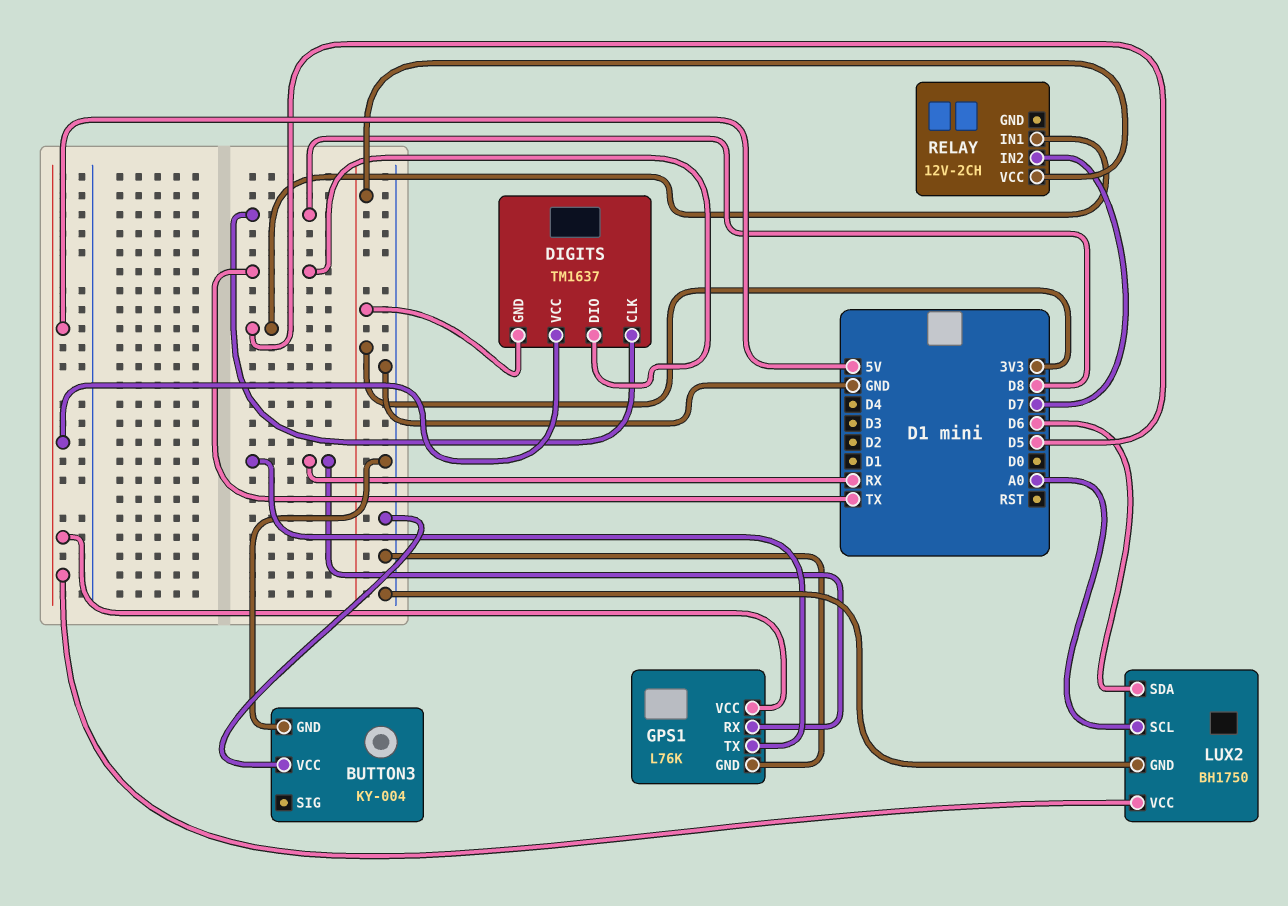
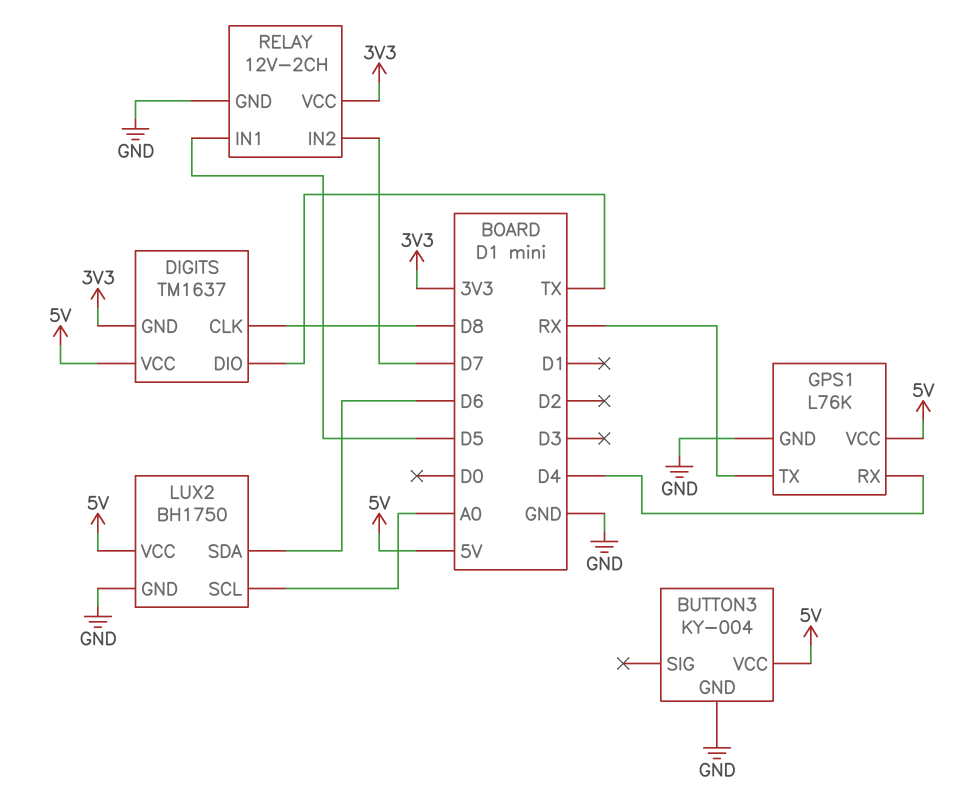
BUTTON3 pin VCC: GND -> 5V
GPS1 pin RX: RX -> D4
RELAY pin GND: none -> GND

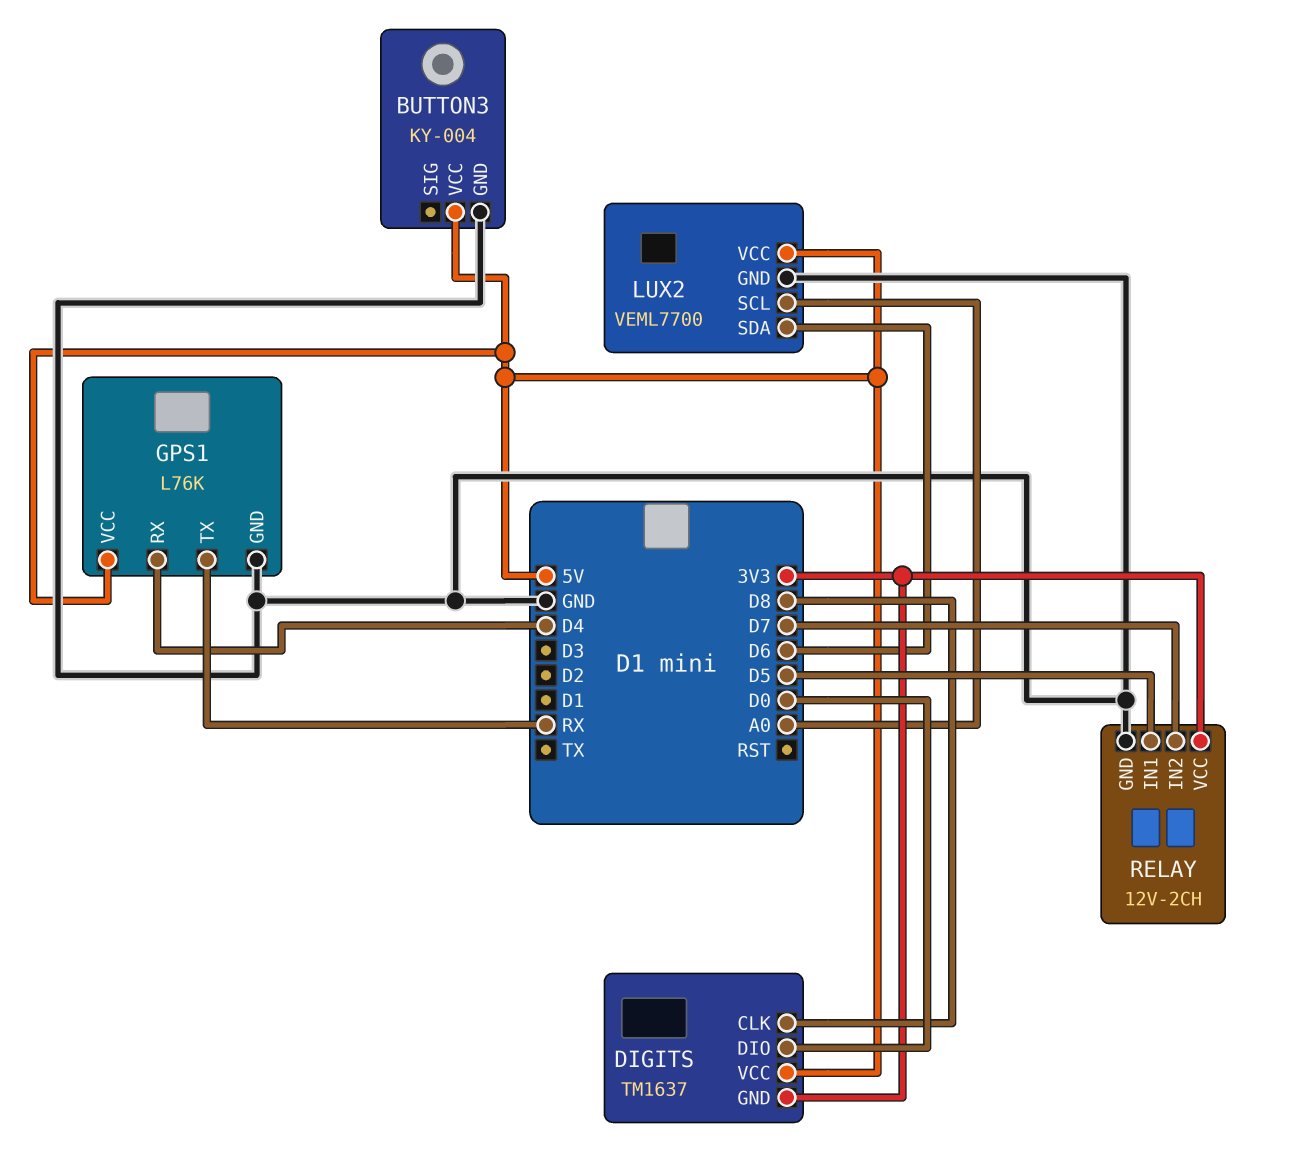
DIGITS pin DIO: TX -> D0
LUX2: BH1750 -> VEML7700

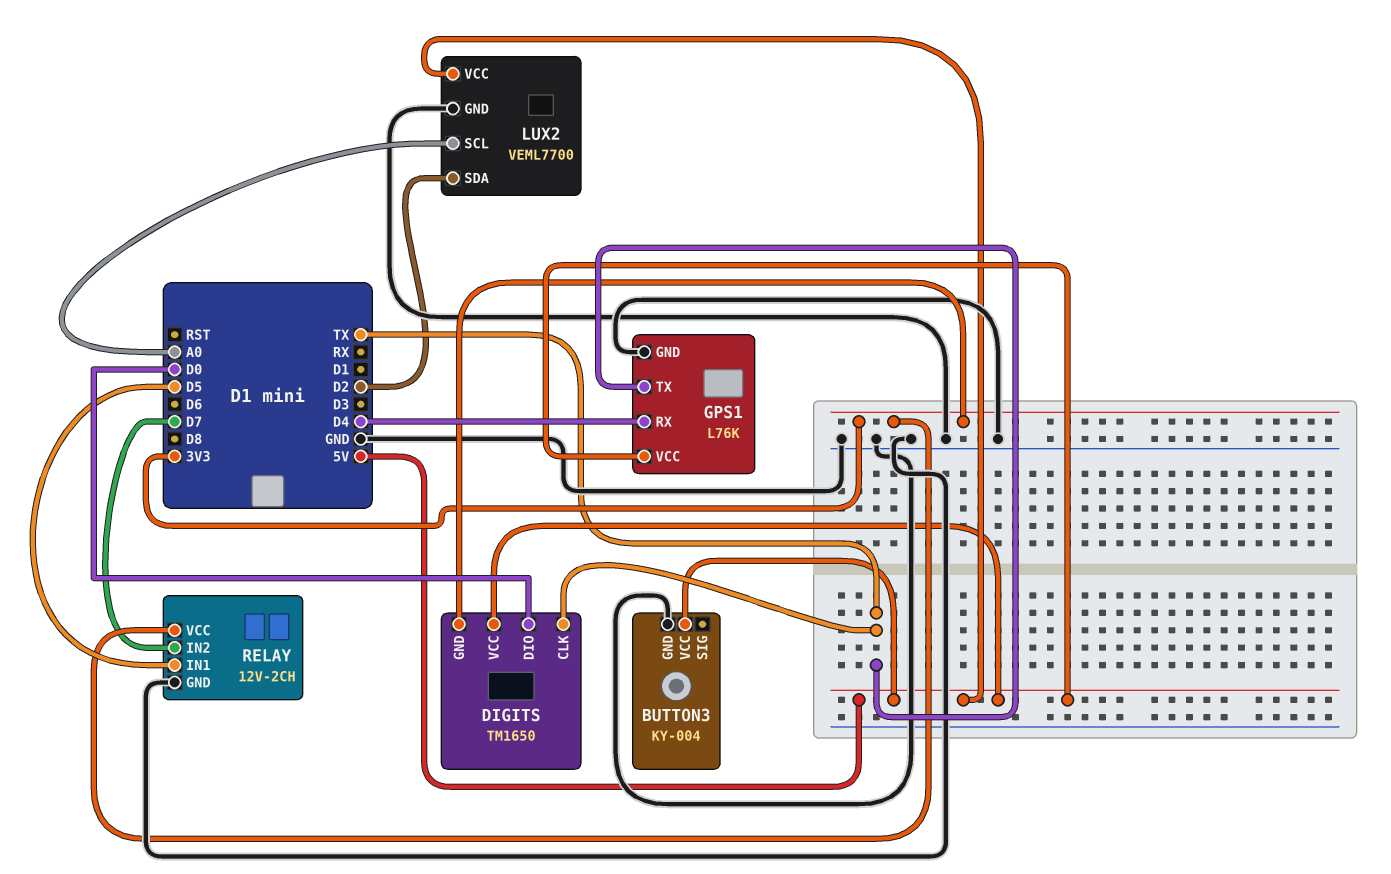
DIGITS: TM1637 -> TM1650
DIGITS pin CLK: D8 -> TX
GPS1 pin TX: RX -> TX
LUX2 pin SDA: D6 -> D2

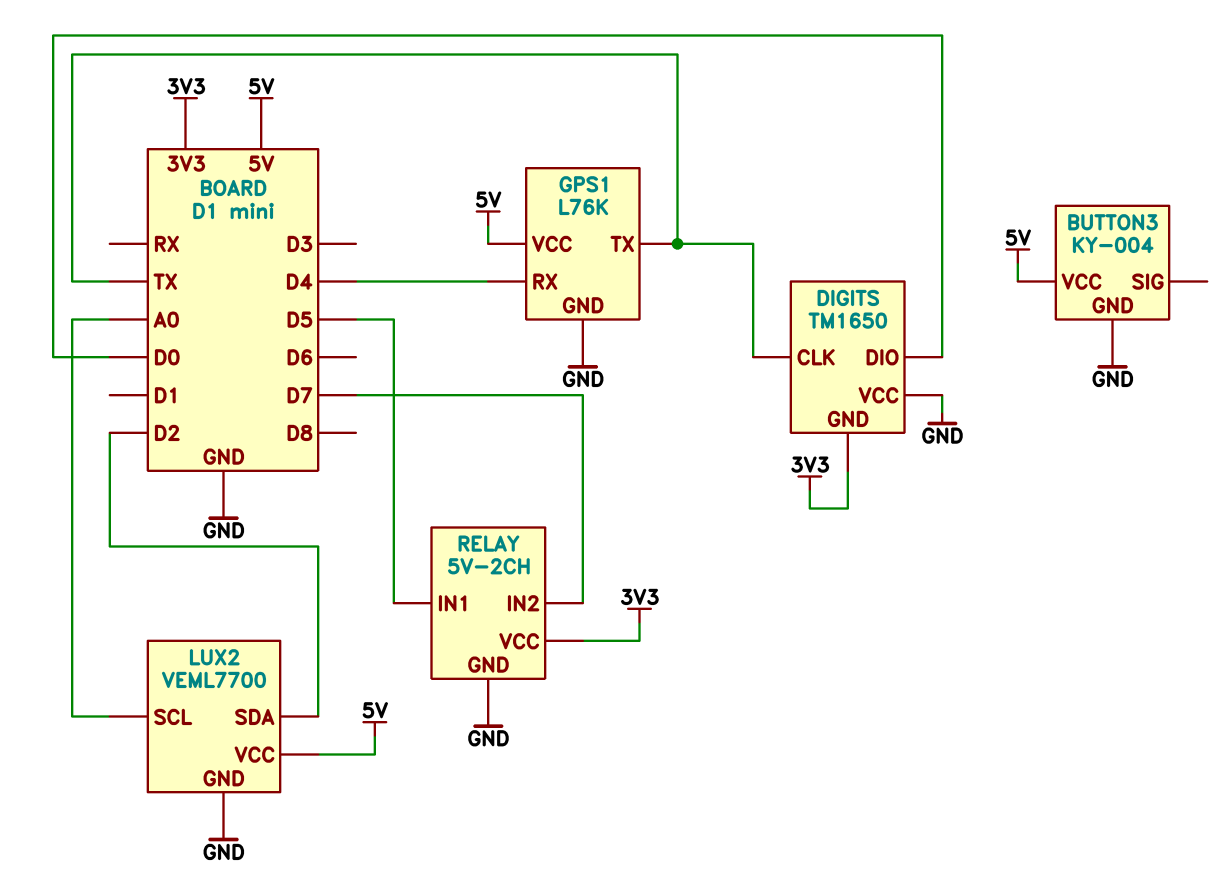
DIGITS pin VCC: 5V -> GND
RELAY: 12V-2CH -> 5V-2CH

